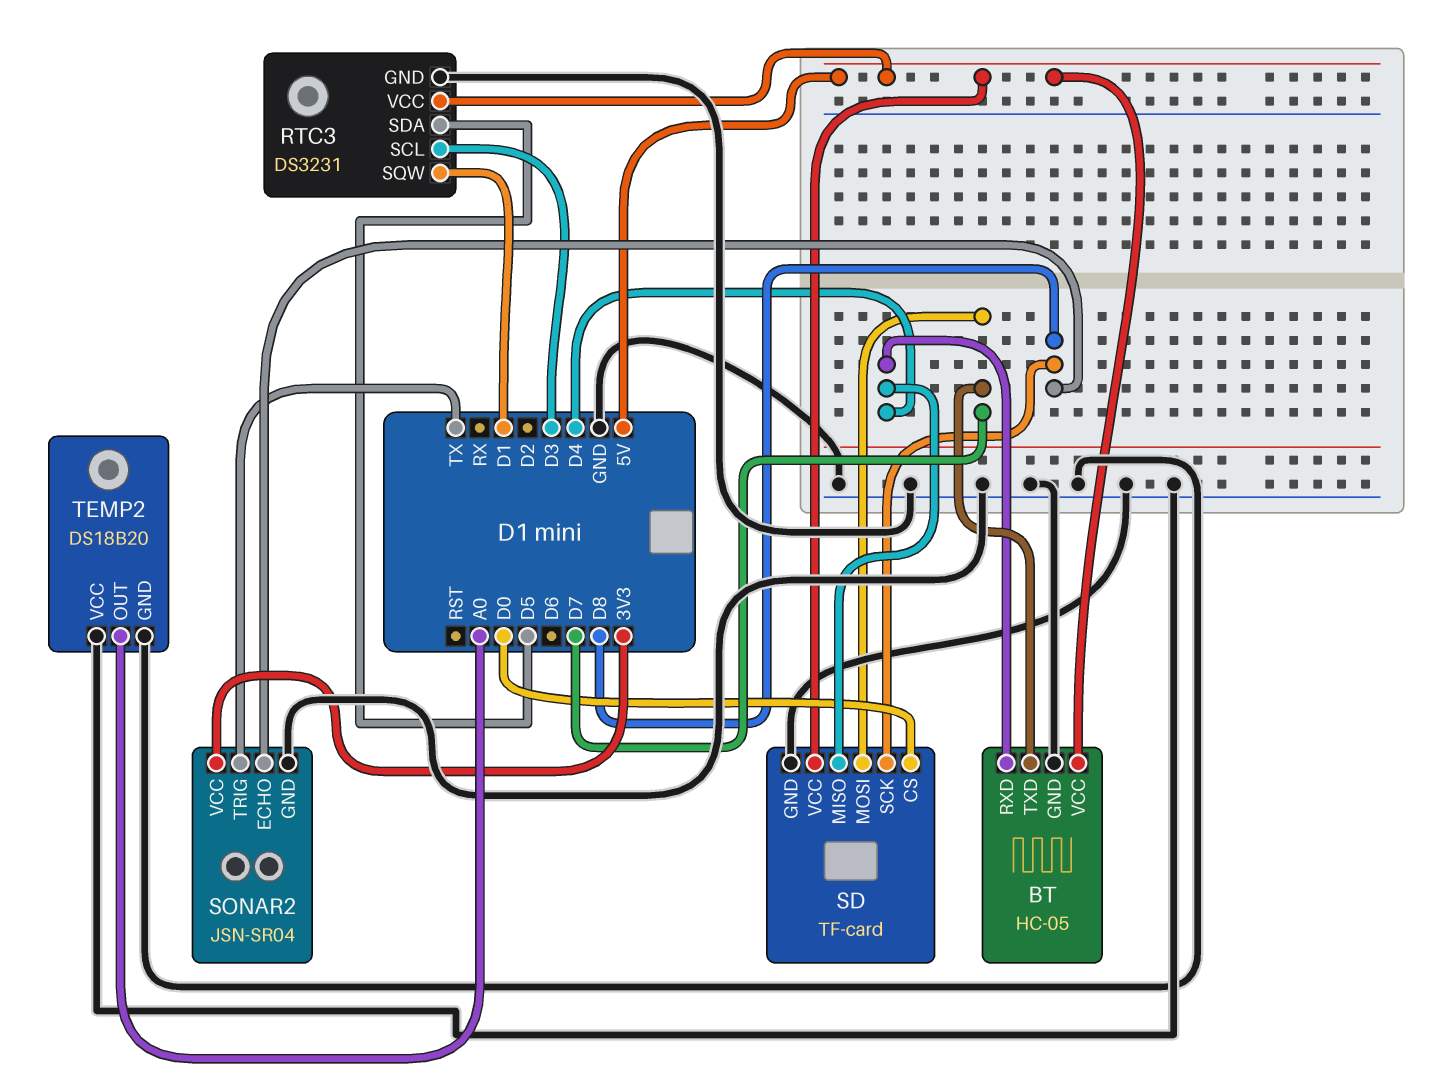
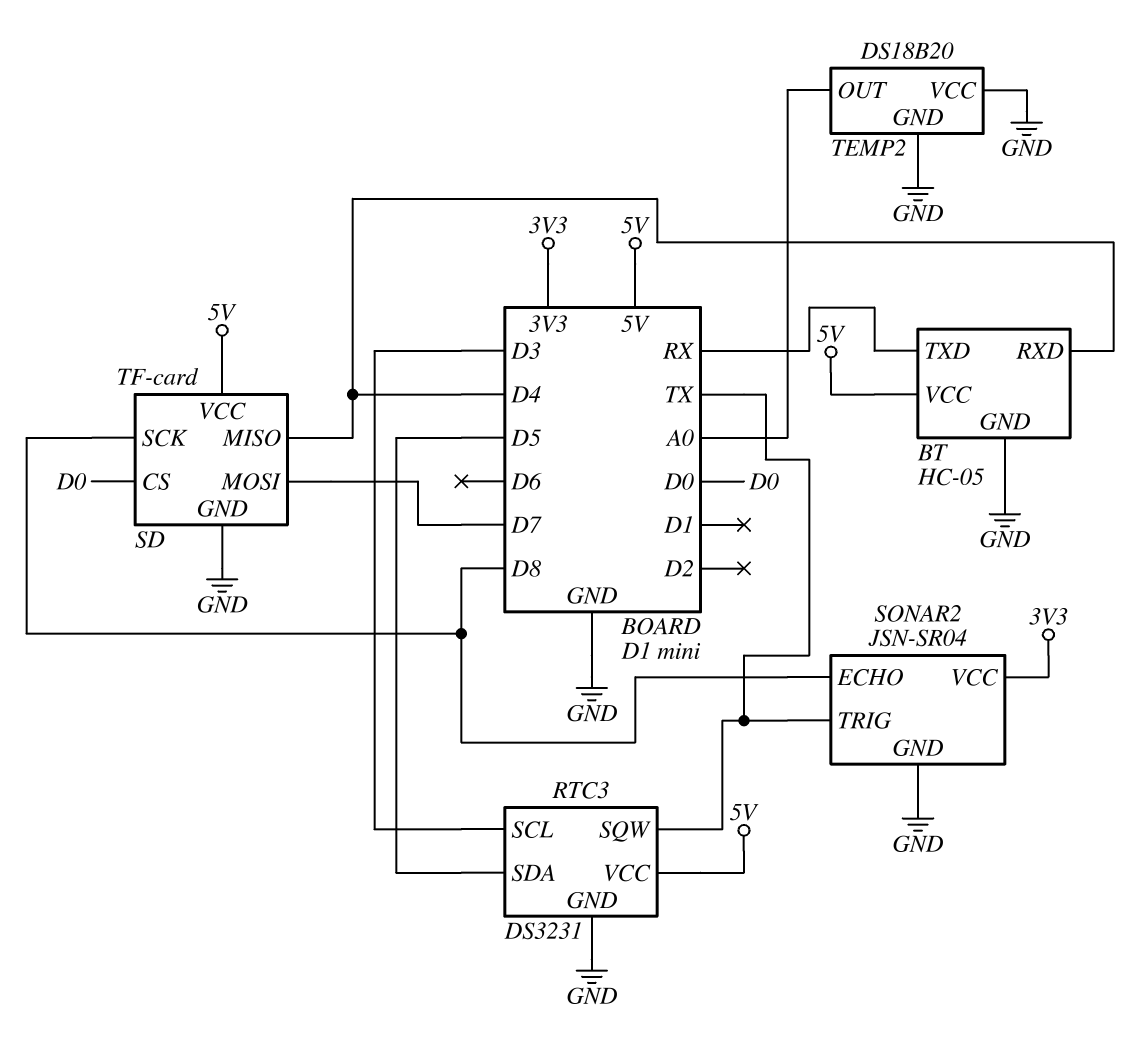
BT pin TXD: D7 -> RX
RTC3 pin SQW: D1 -> TX

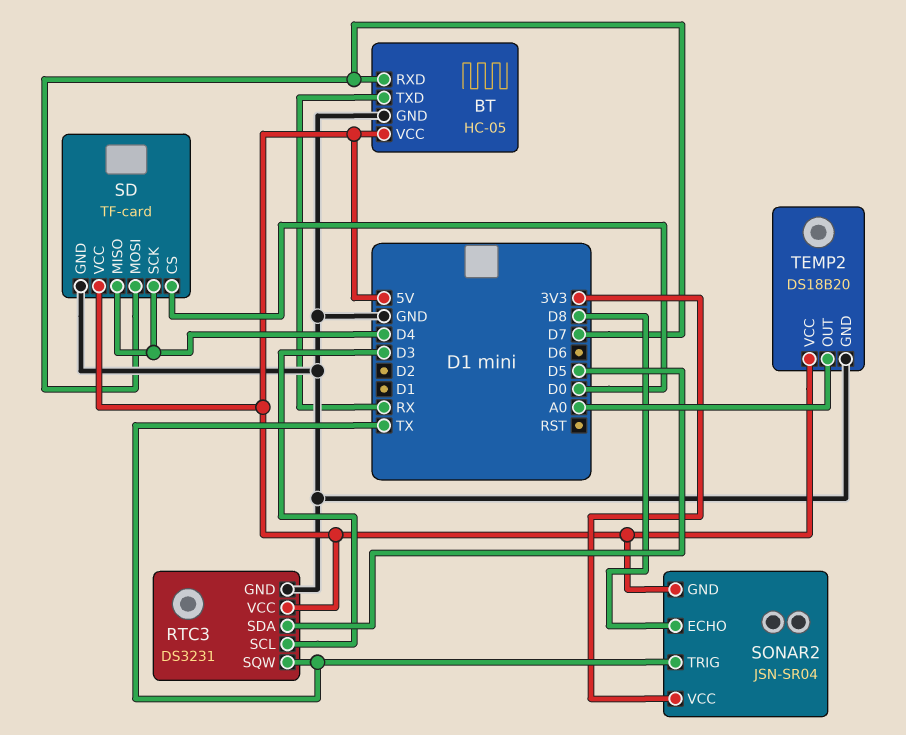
BT pin RXD: D4 -> D7
SD pin SCK: D8 -> D4
SONAR2 pin GND: GND -> 5V
TEMP2 pin VCC: GND -> 5V

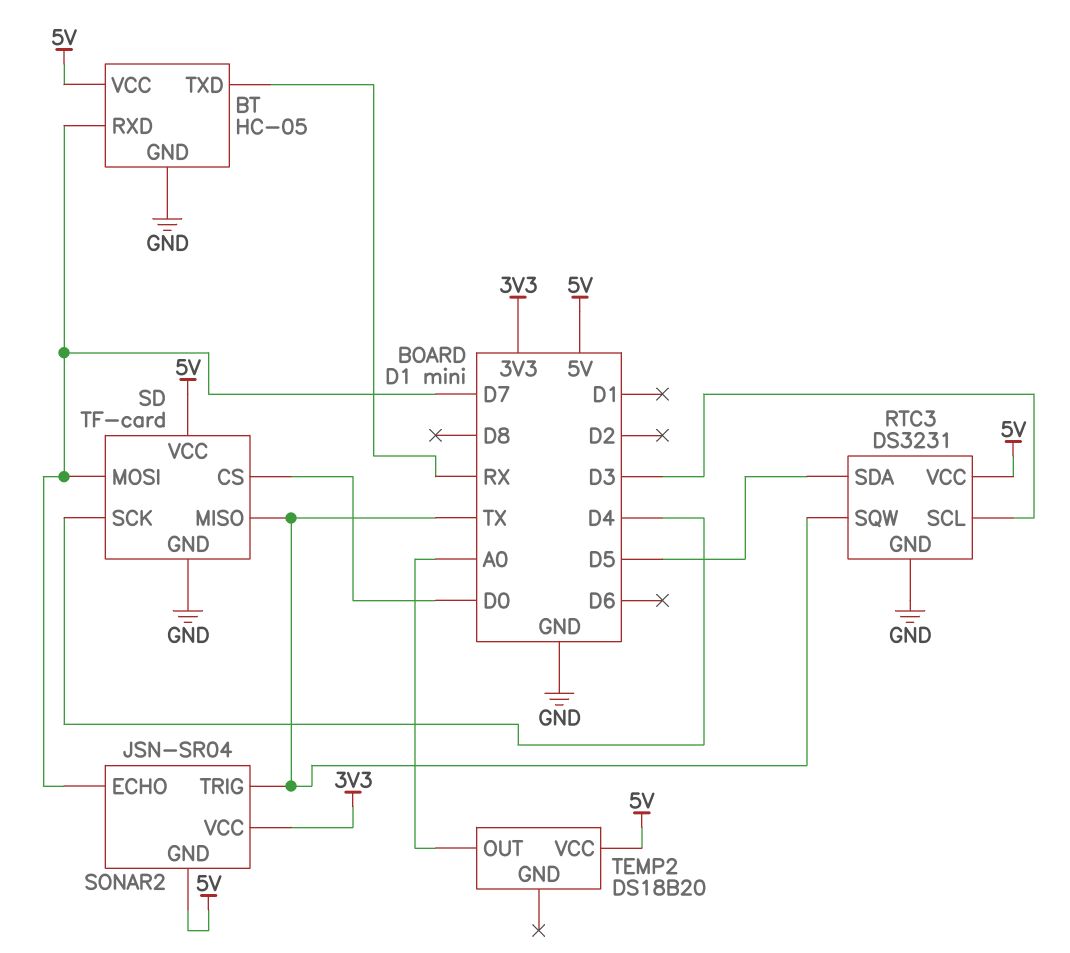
SD pin MISO: D4 -> TX
SONAR2 pin ECHO: D8 -> D7
TEMP2 pin GND: GND -> none

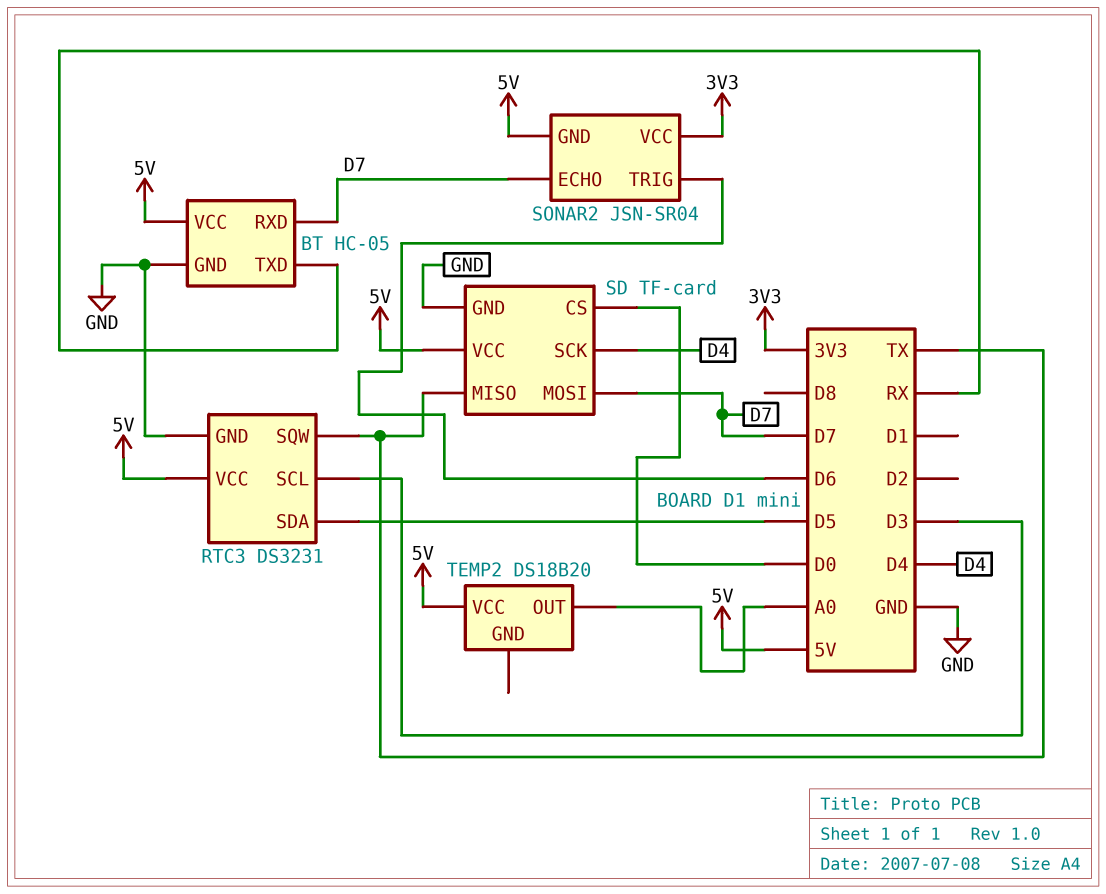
SONAR2 pin TRIG: TX -> D6

